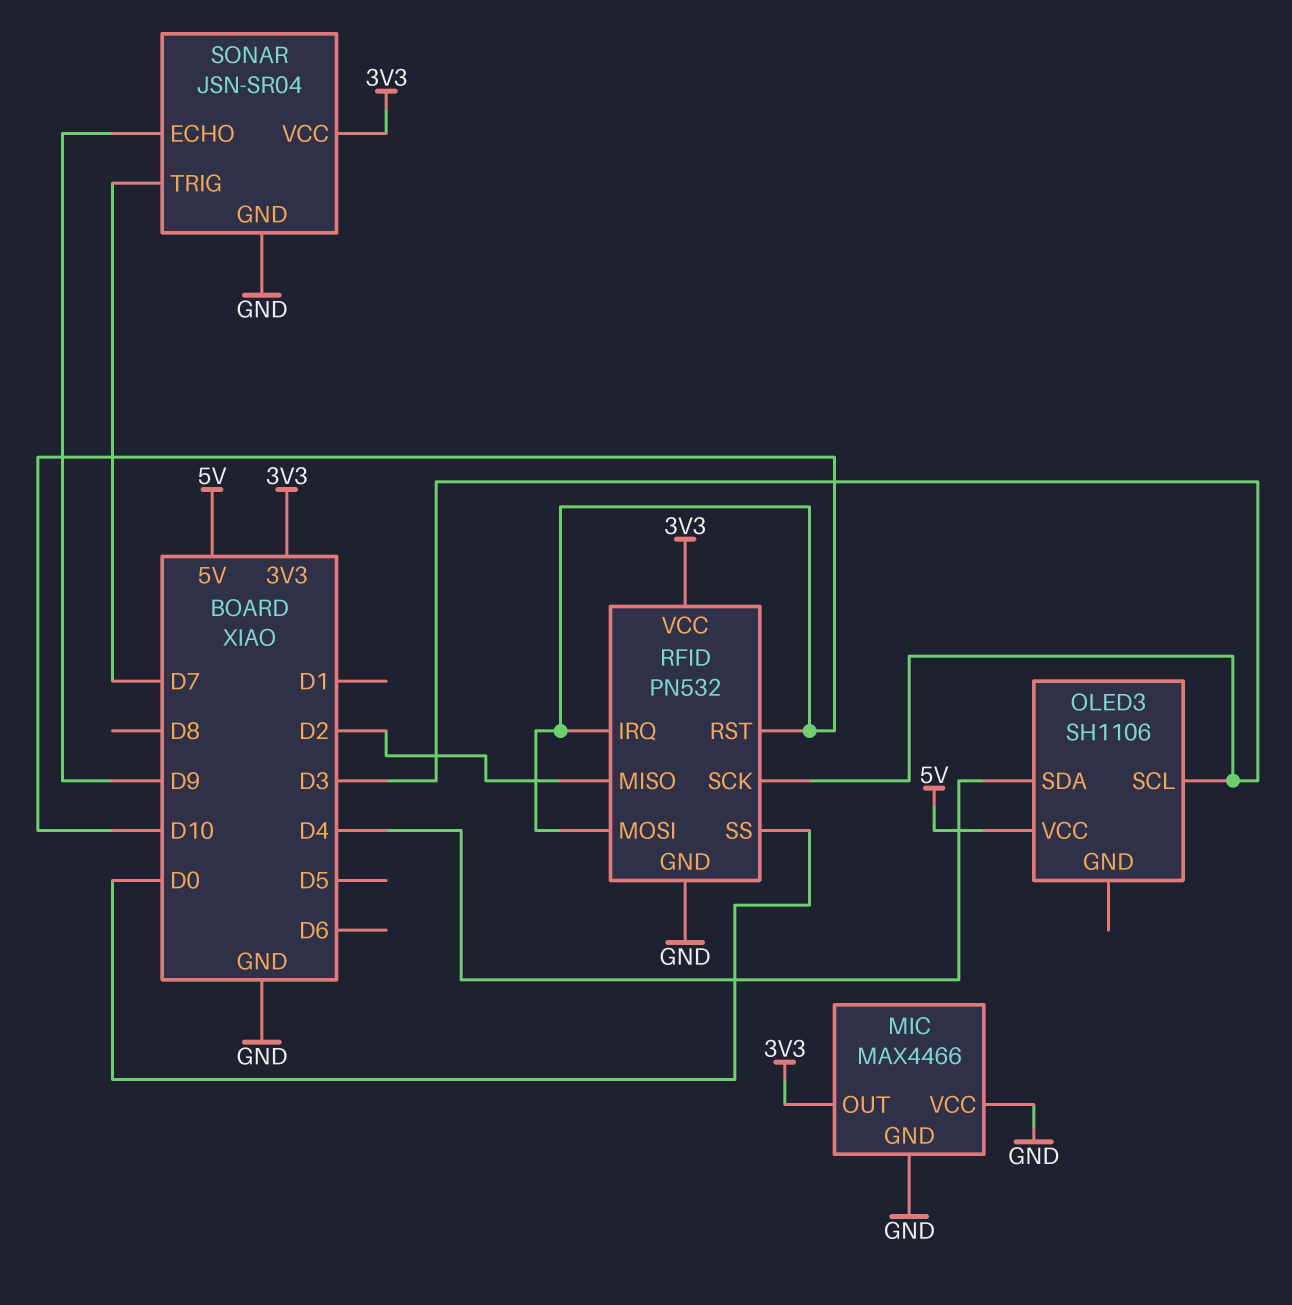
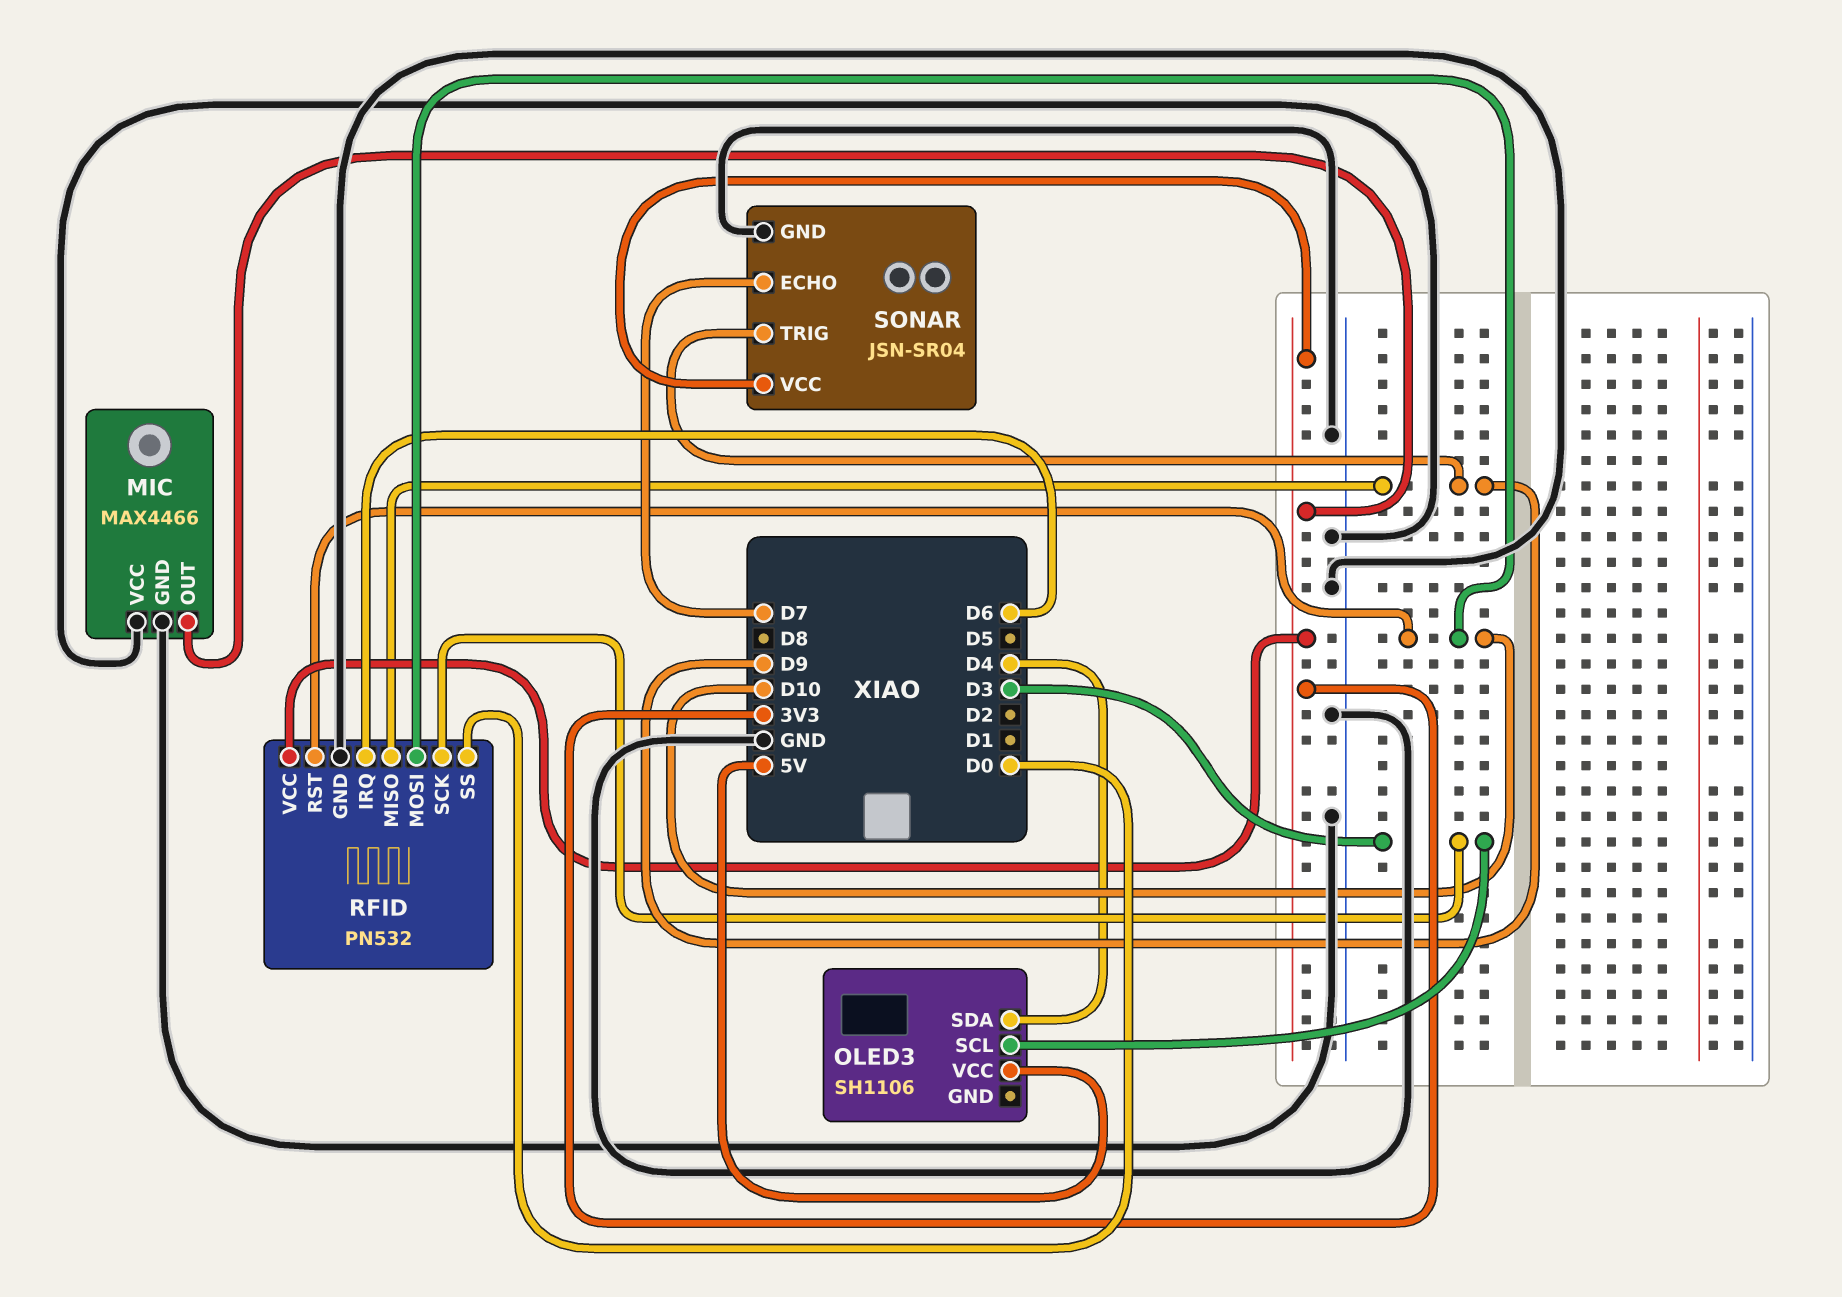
RFID pin IRQ: D10 -> D6
RFID pin MISO: D2 -> D9
SONAR pin ECHO: D9 -> D7
SONAR pin TRIG: D7 -> D9

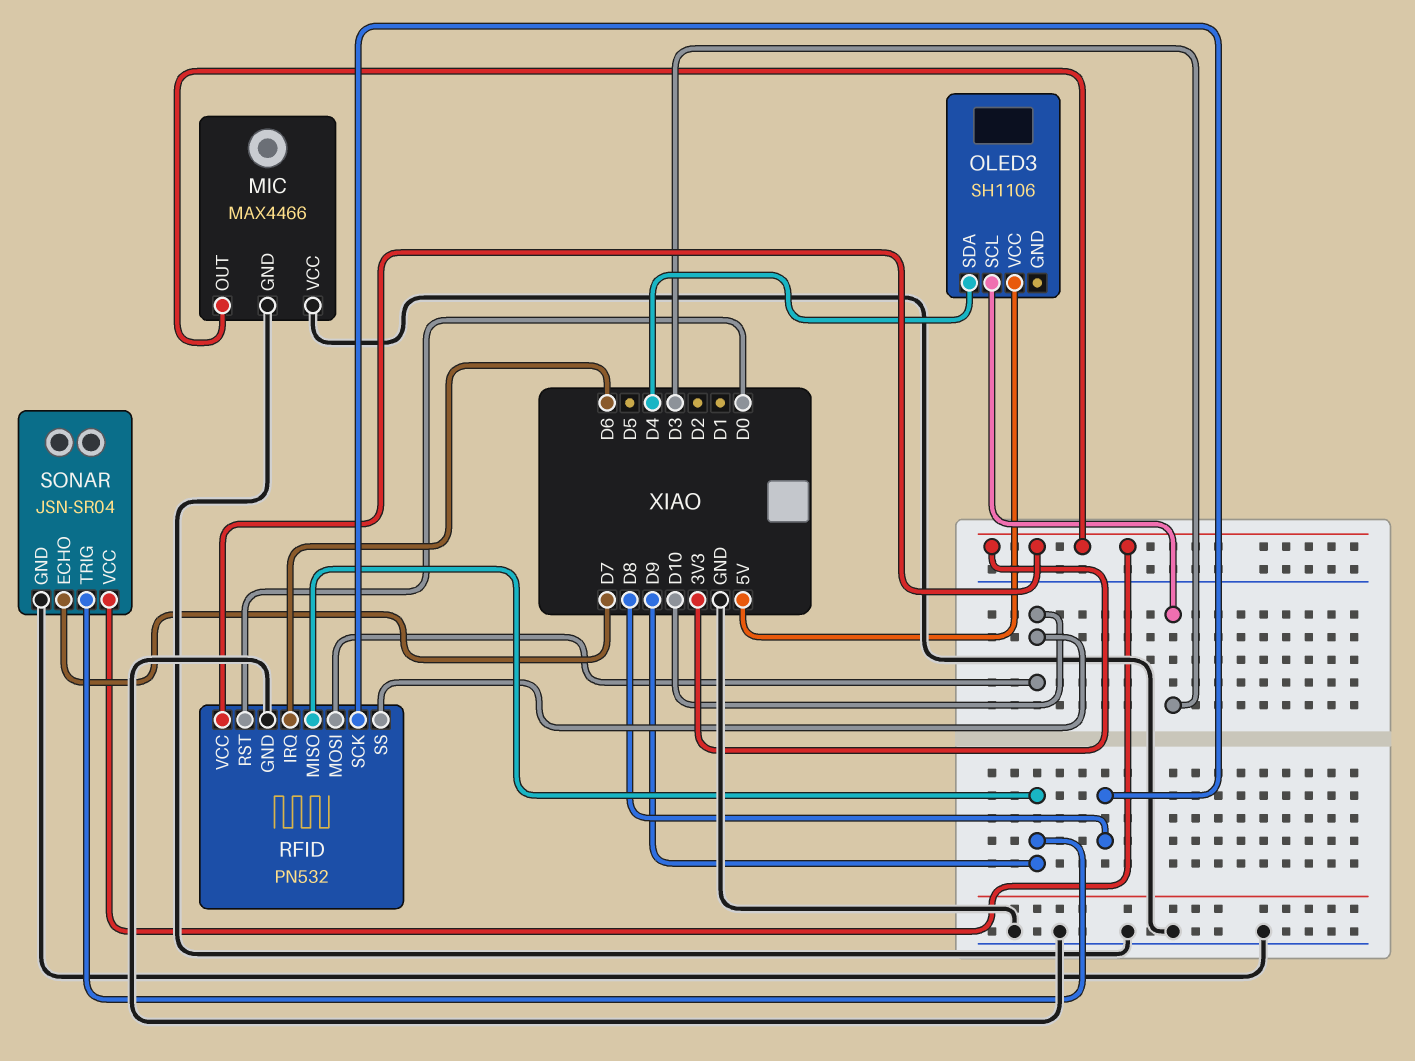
RFID pin RST: D10 -> D0
RFID pin SCK: D3 -> D8
RFID pin SS: D0 -> D10

